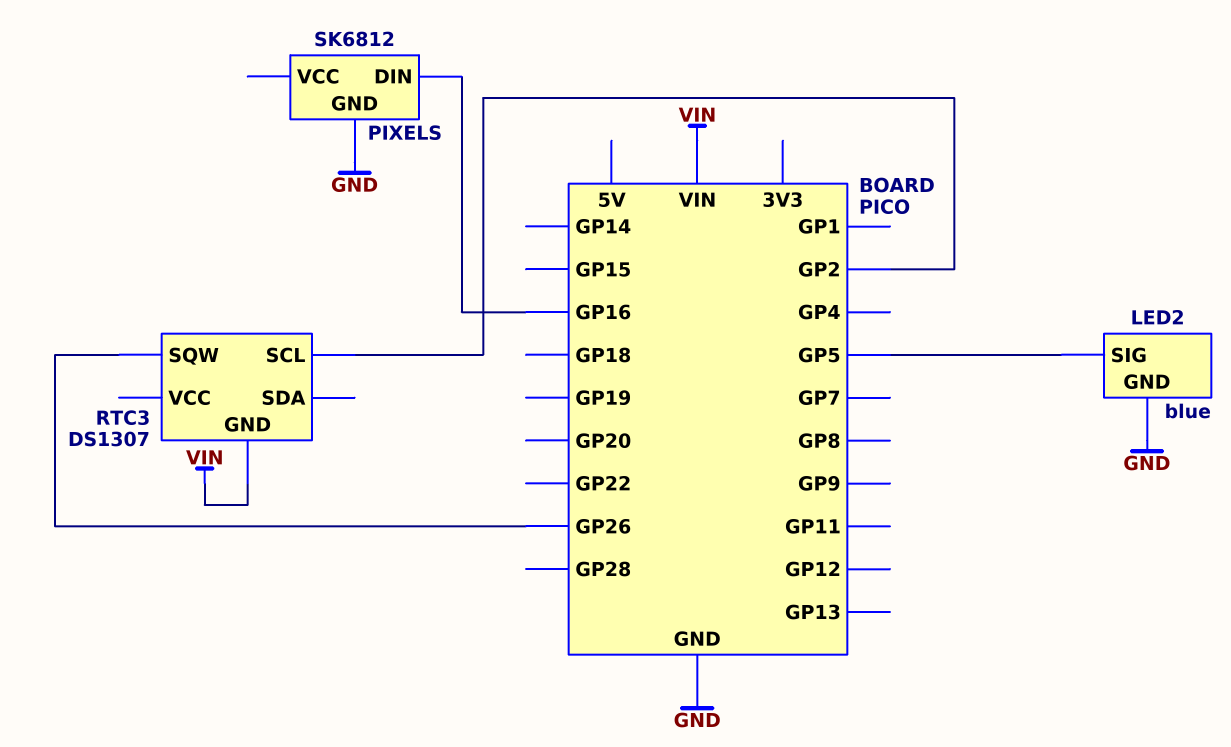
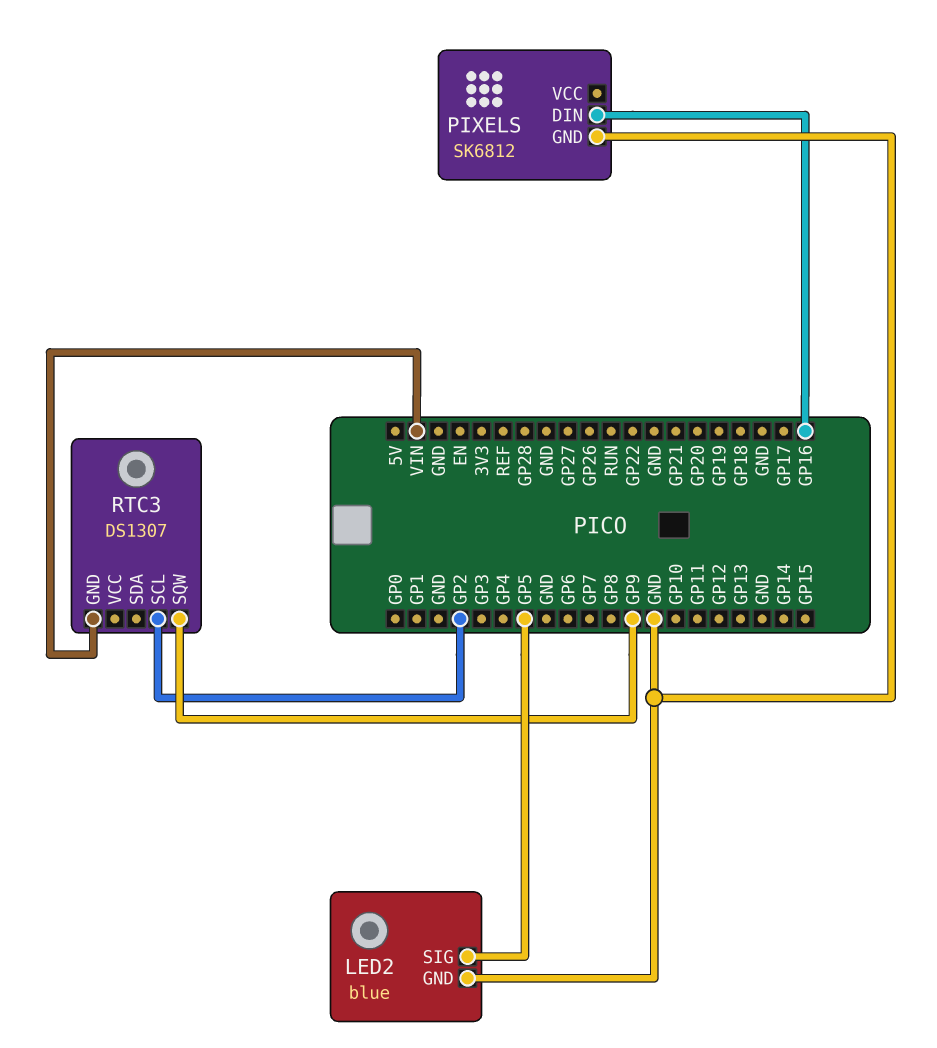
RTC3 pin SQW: GP26 -> GP9

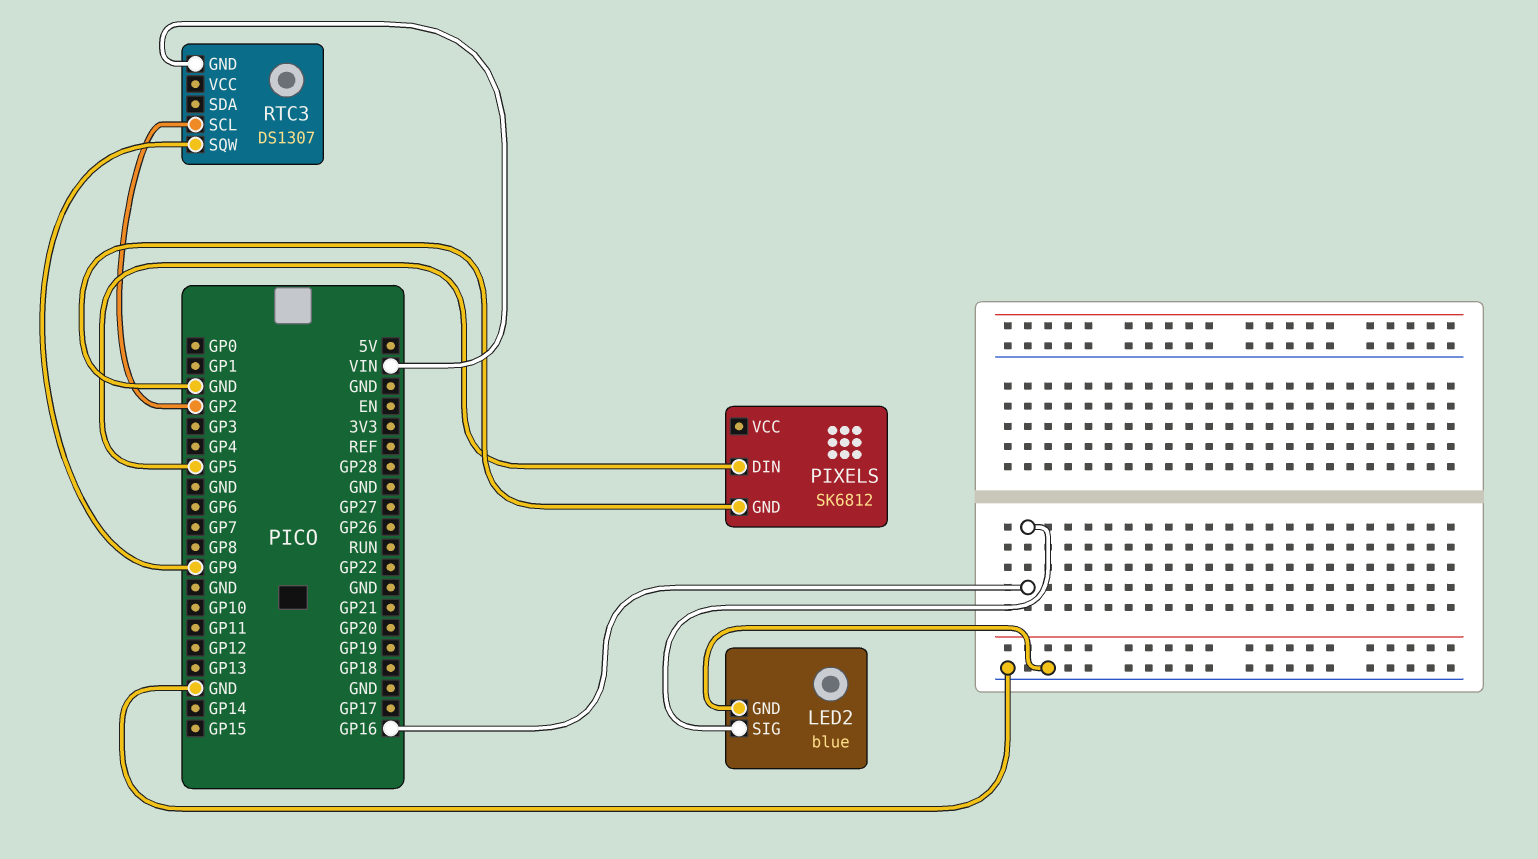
LED2 pin SIG: GP5 -> GP16
PIXELS pin DIN: GP16 -> GP5

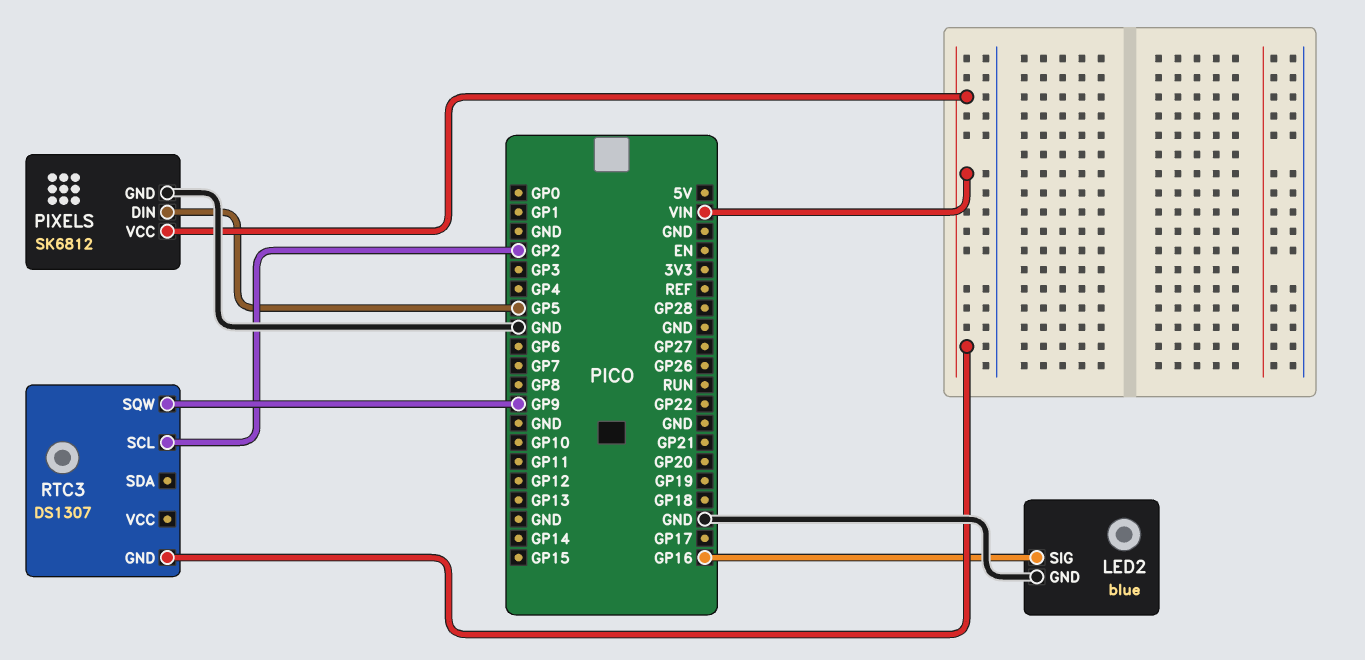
PIXELS pin VCC: none -> VIN

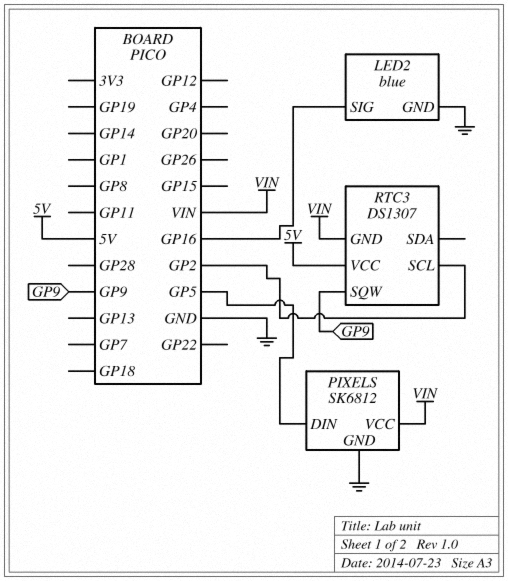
RTC3 pin VCC: none -> 5V

